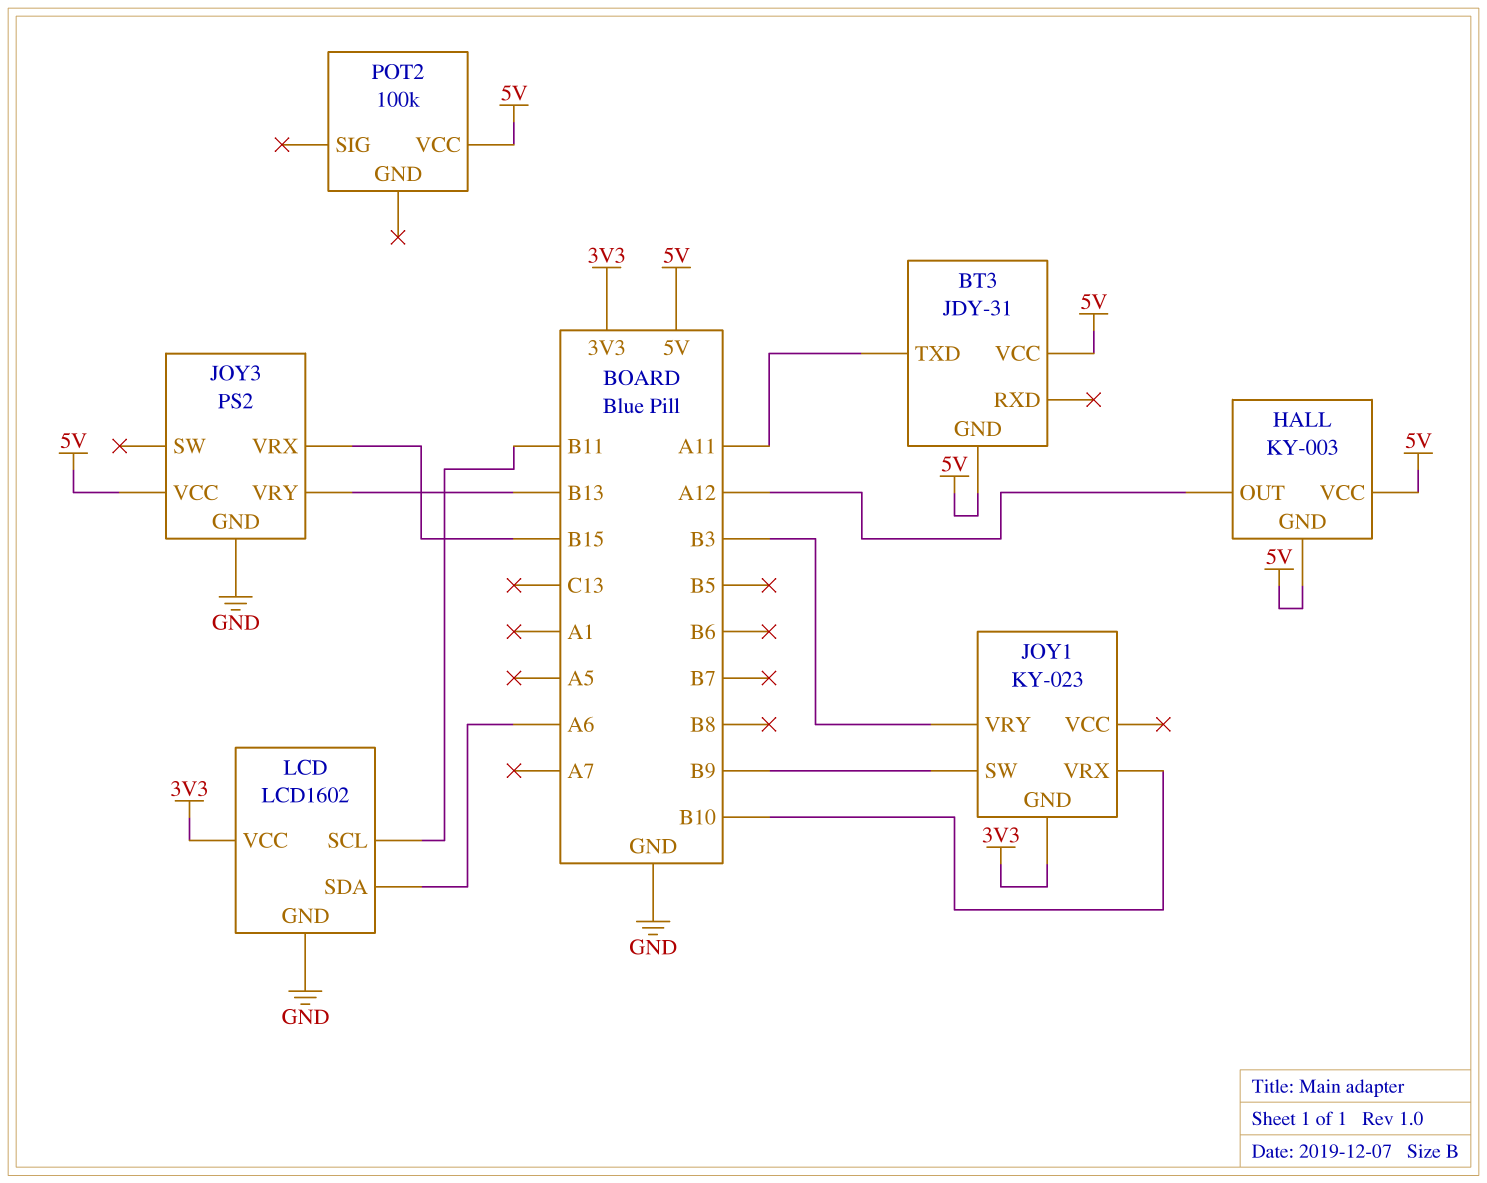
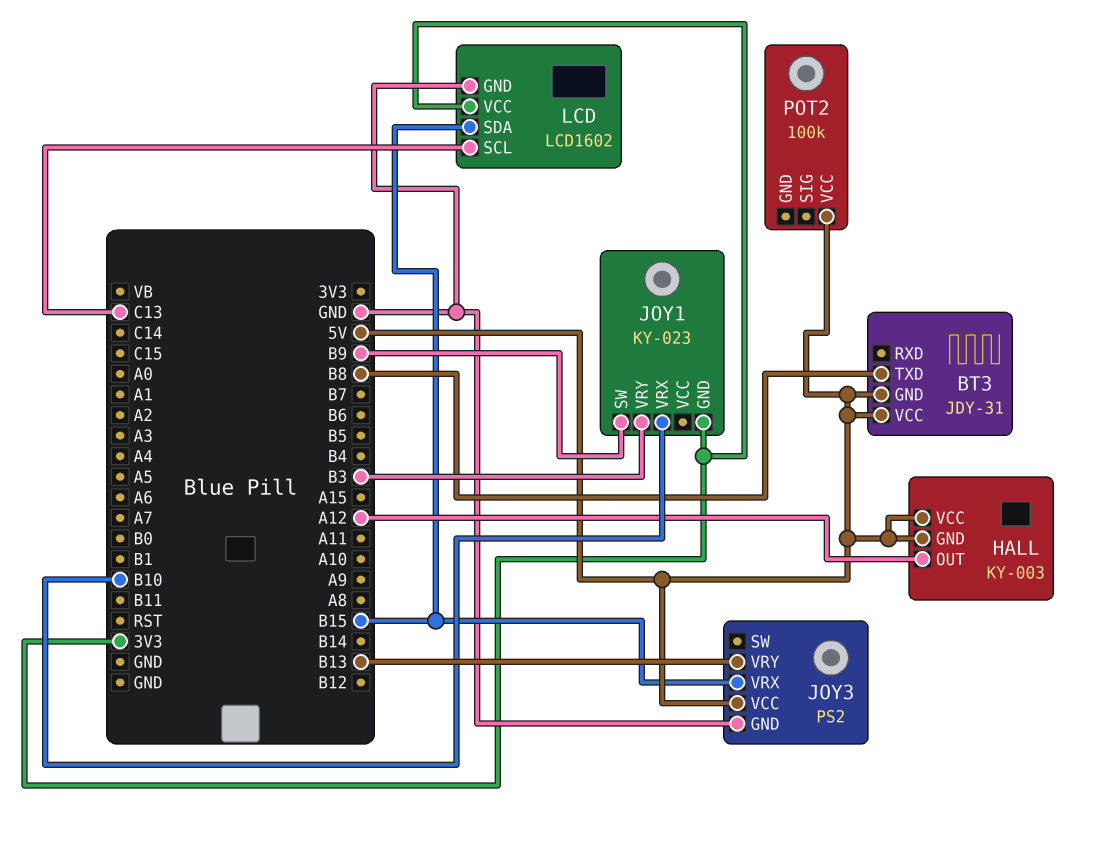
BT3 pin TXD: A11 -> B8
LCD pin SCL: B11 -> C13
LCD pin SDA: A6 -> B15

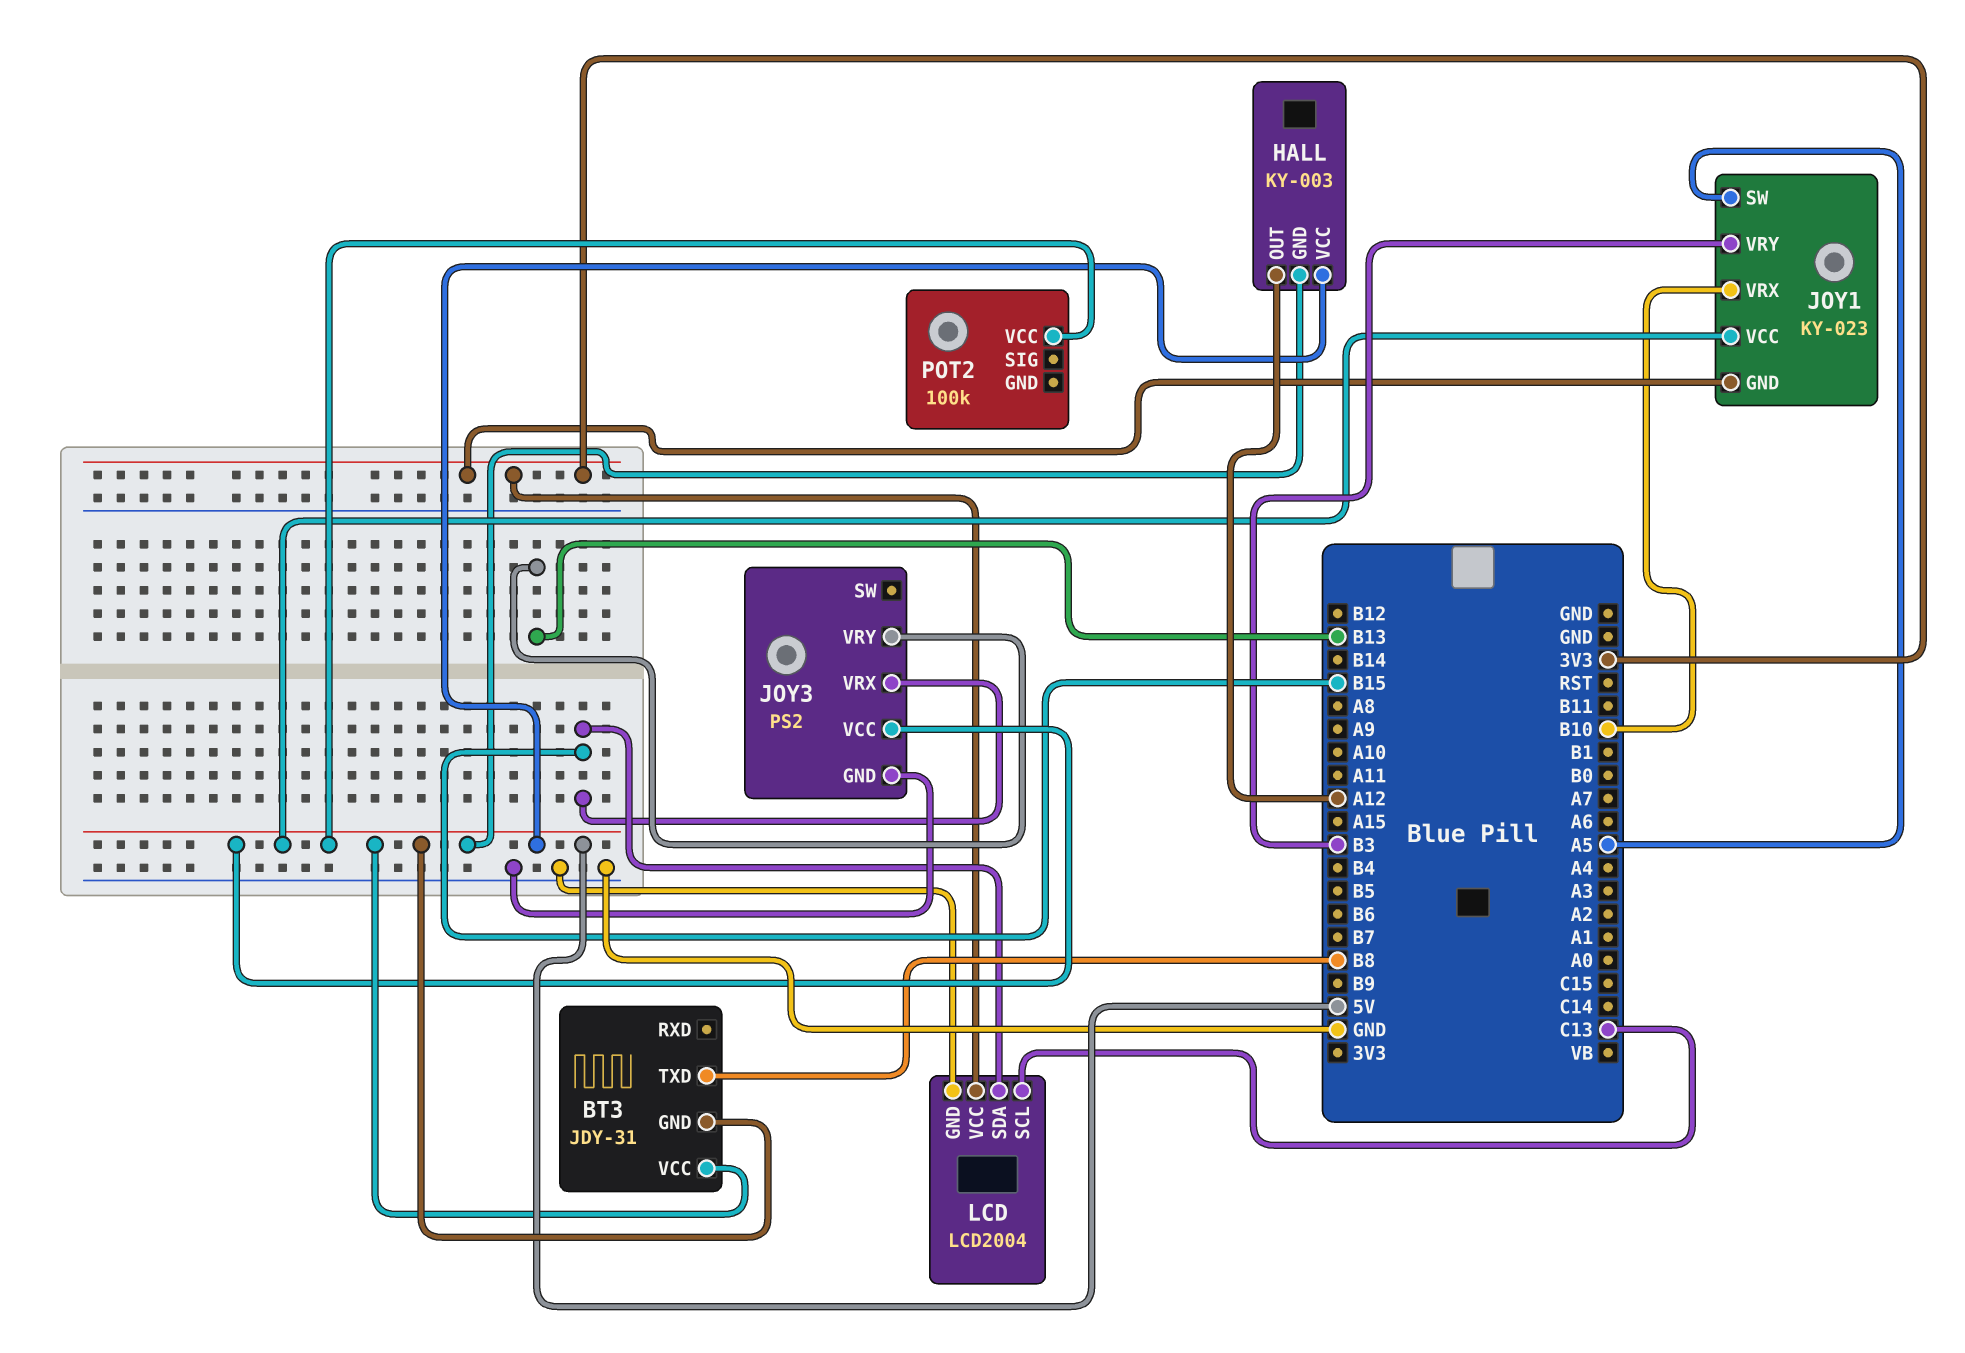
JOY1 pin SW: B9 -> A5
JOY1 pin VCC: none -> 5V
LCD: LCD1602 -> LCD2004

